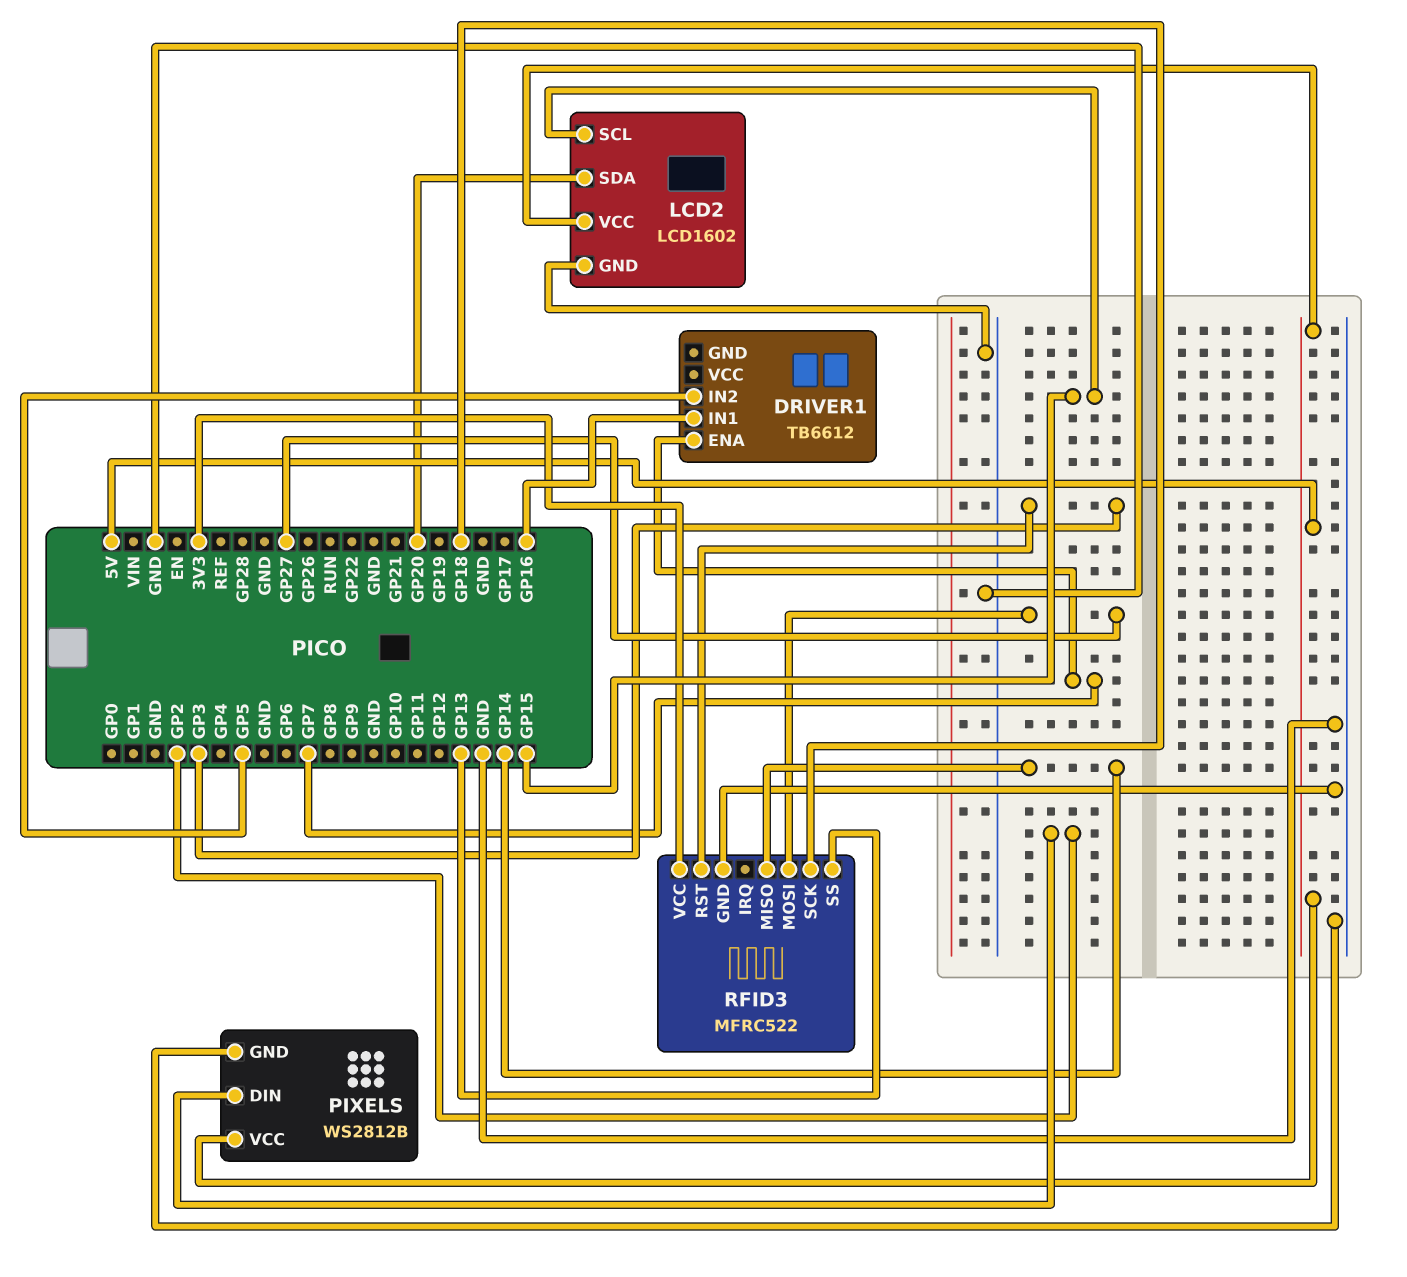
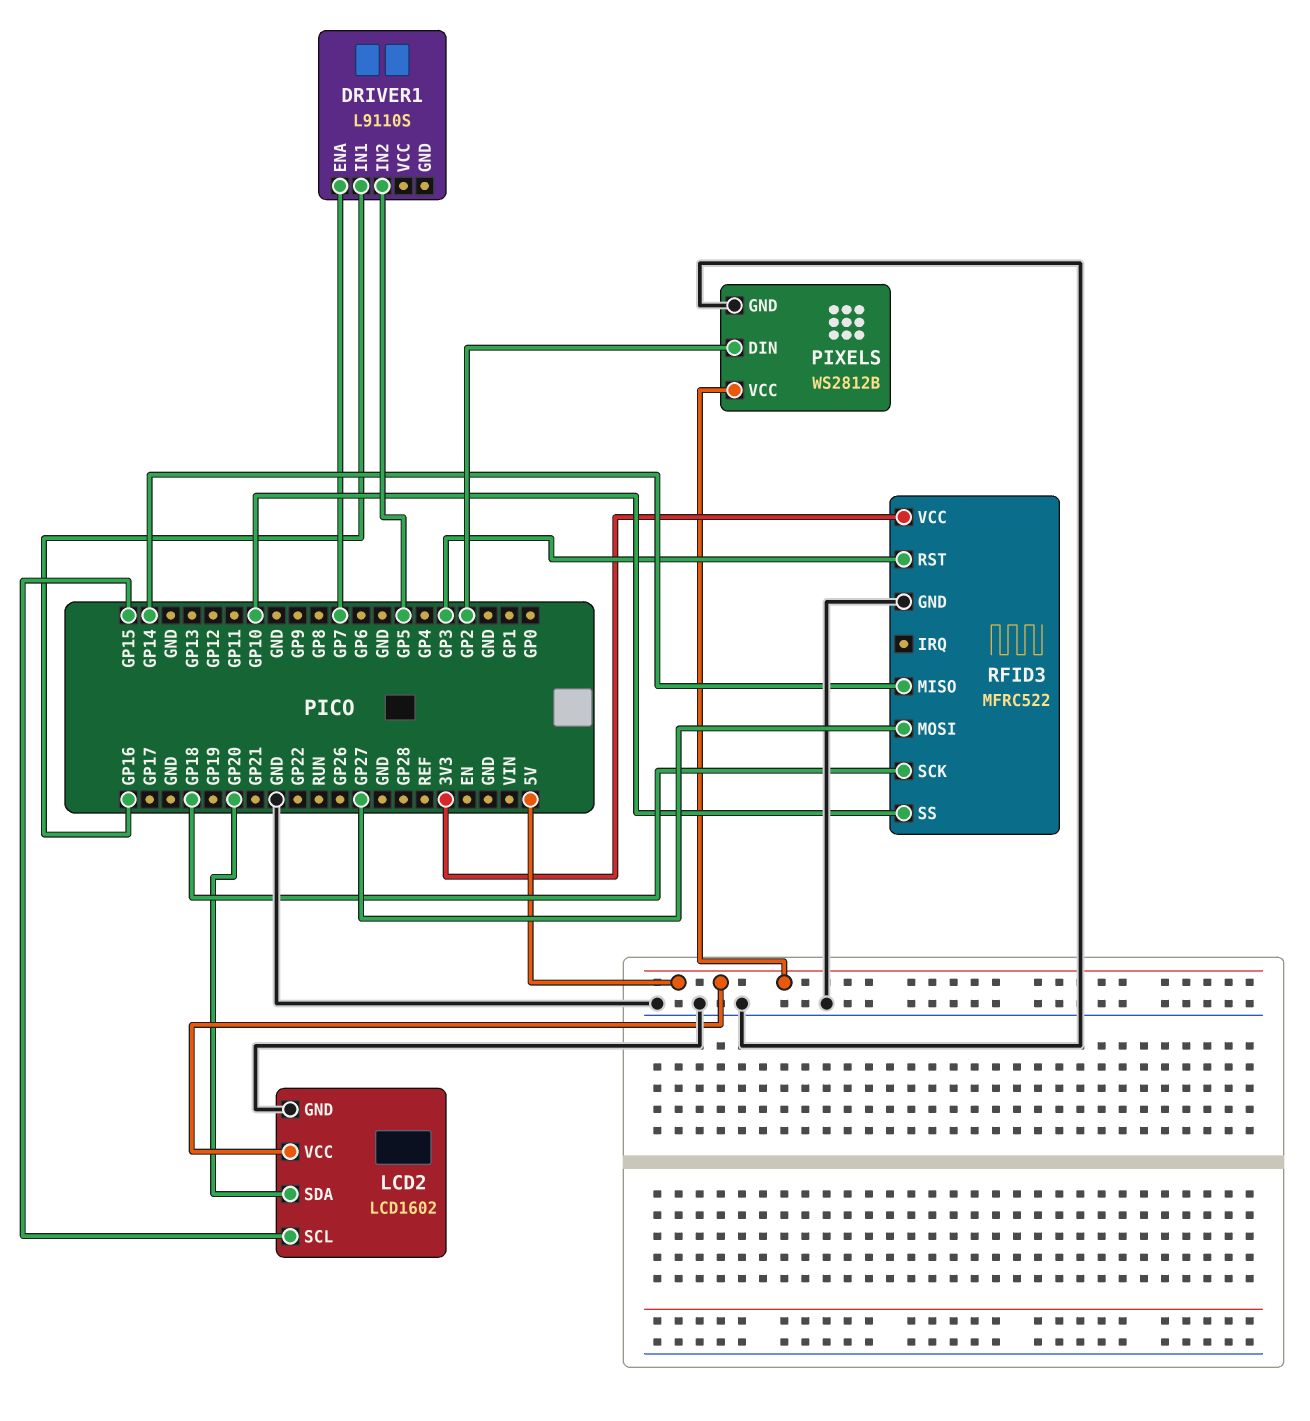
DRIVER1: TB6612 -> L9110S
RFID3 pin SS: GP13 -> GP10

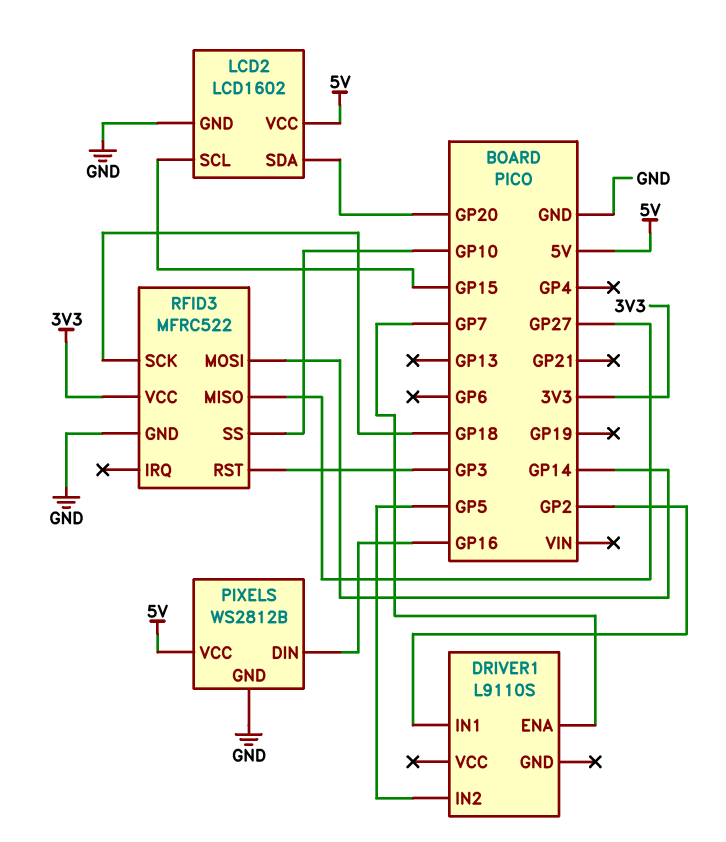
DRIVER1 pin IN1: GP16 -> GP2
PIXELS pin DIN: GP2 -> GP16
RFID3 pin MISO: GP14 -> GP27
RFID3 pin MOSI: GP27 -> GP14

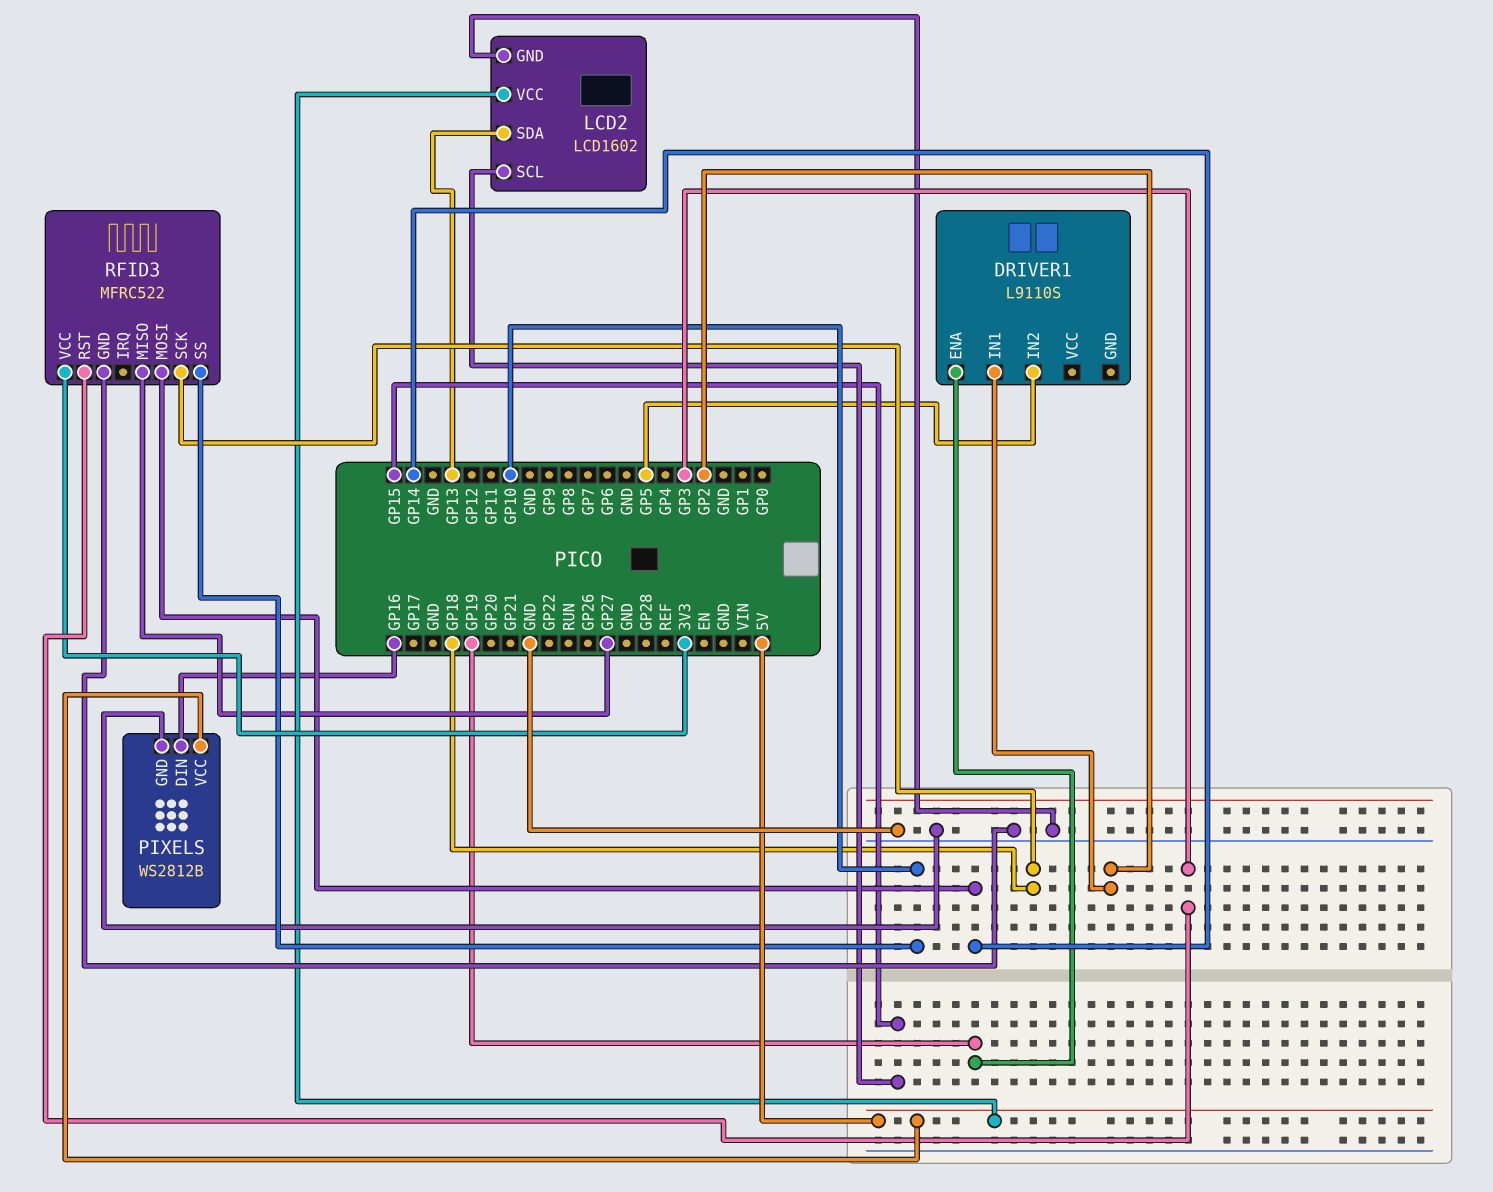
DRIVER1 pin ENA: GP7 -> GP19
LCD2 pin SDA: GP20 -> GP13

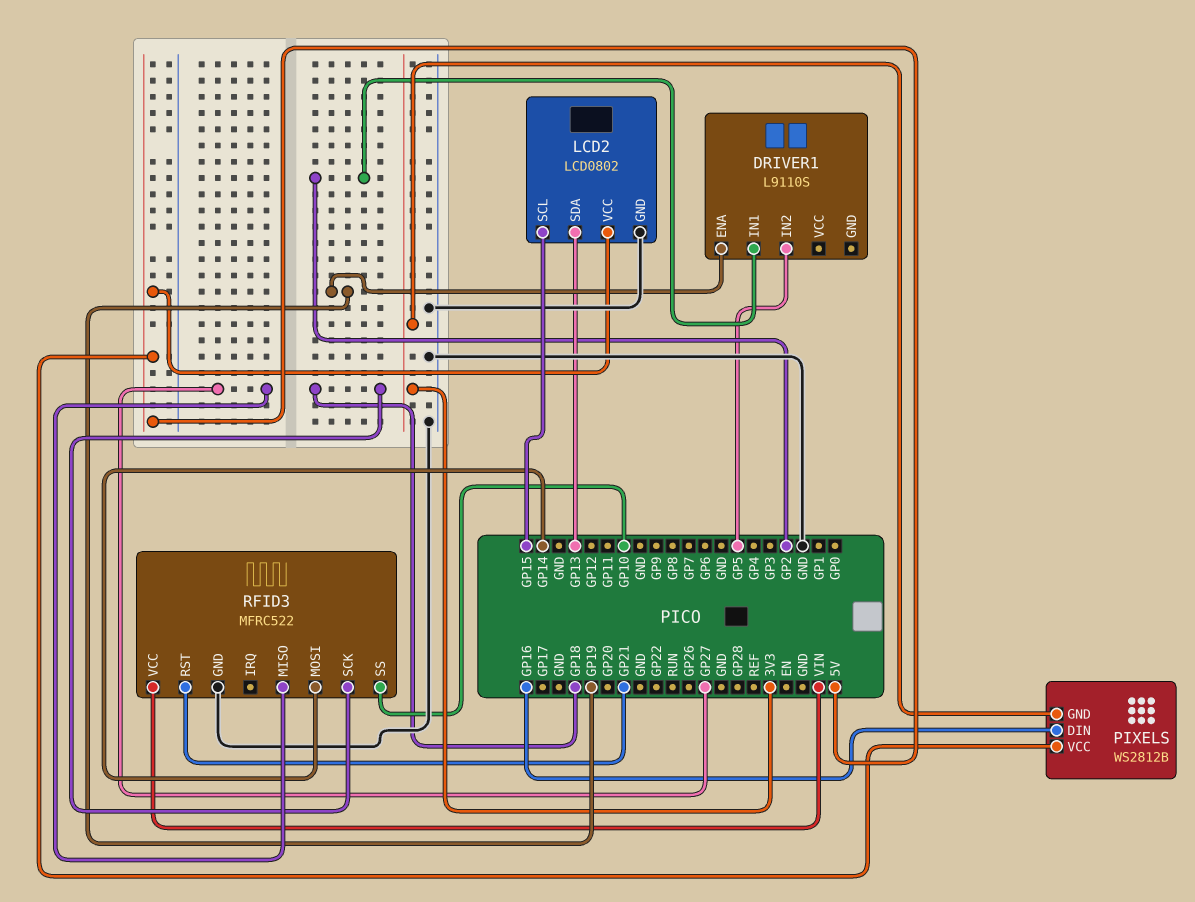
LCD2: LCD1602 -> LCD0802
PIXELS pin GND: GND -> 3V3
RFID3 pin RST: GP3 -> GP21
RFID3 pin VCC: 3V3 -> VIN

